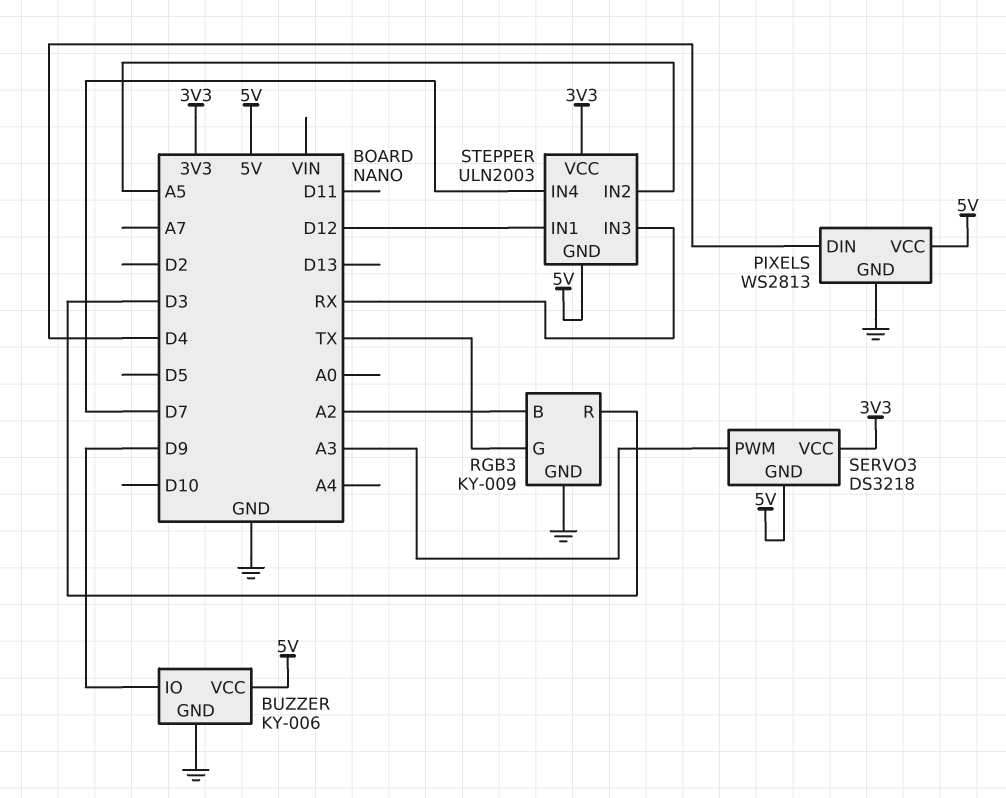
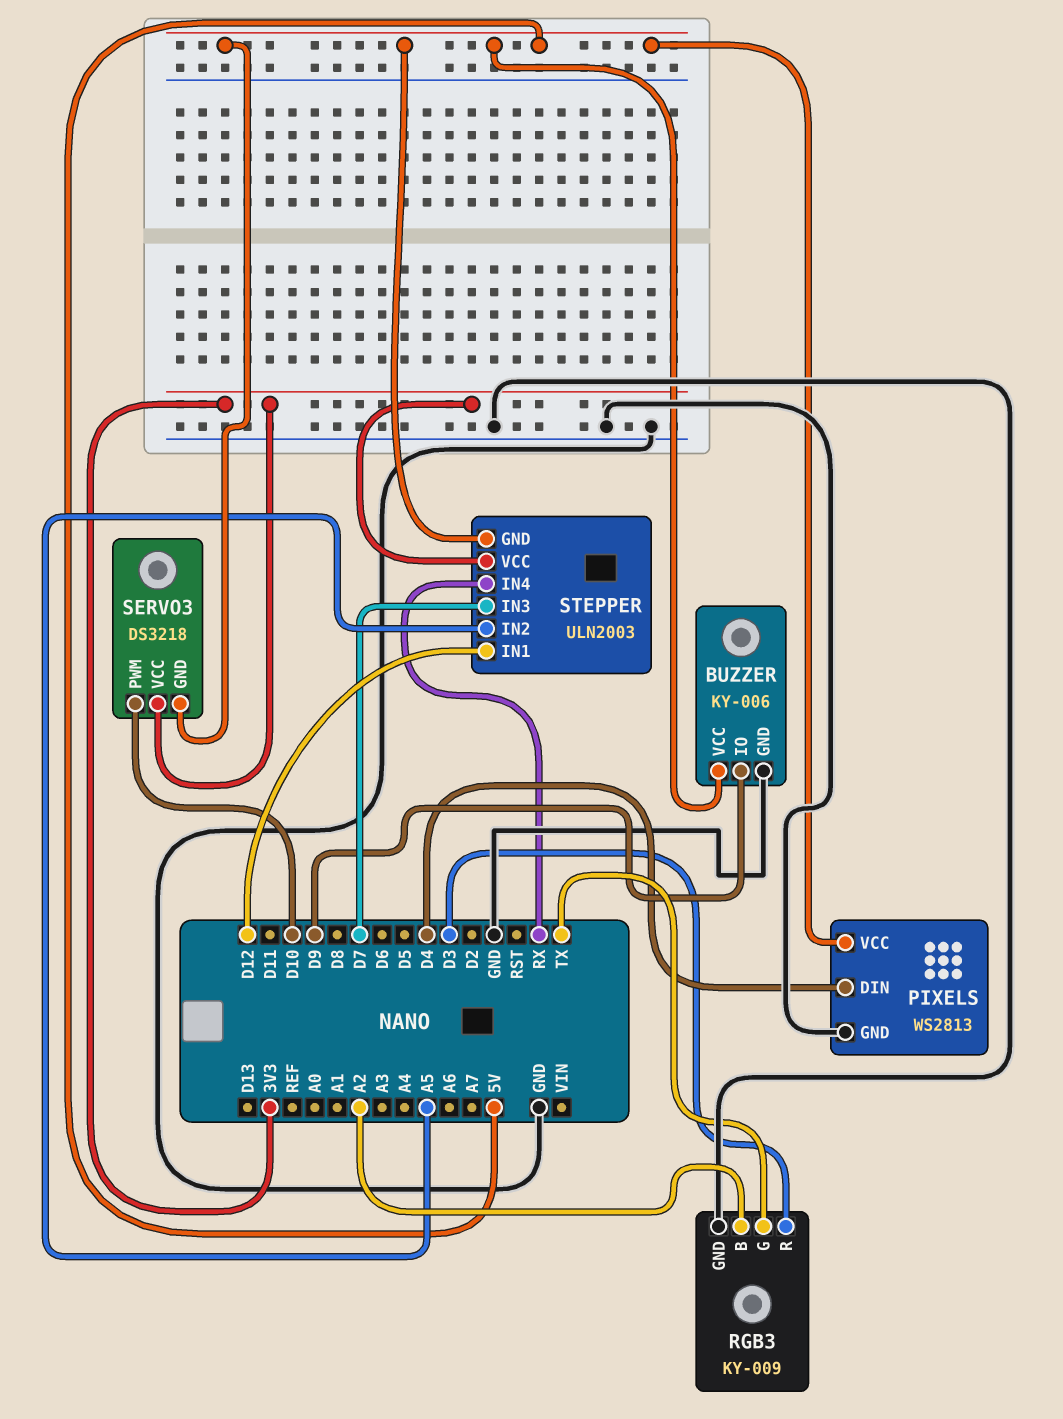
SERVO3 pin PWM: A3 -> D10
STEPPER pin IN3: RX -> D7
STEPPER pin IN4: D7 -> RX

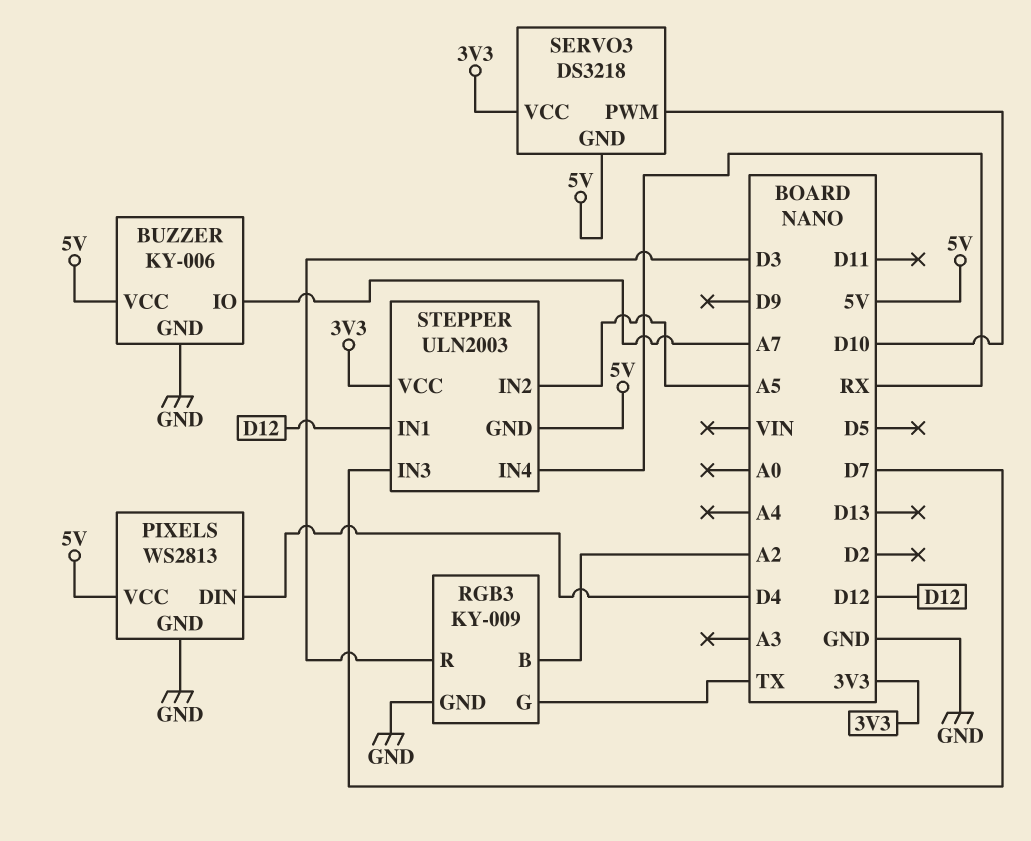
BUZZER pin IO: D9 -> A7

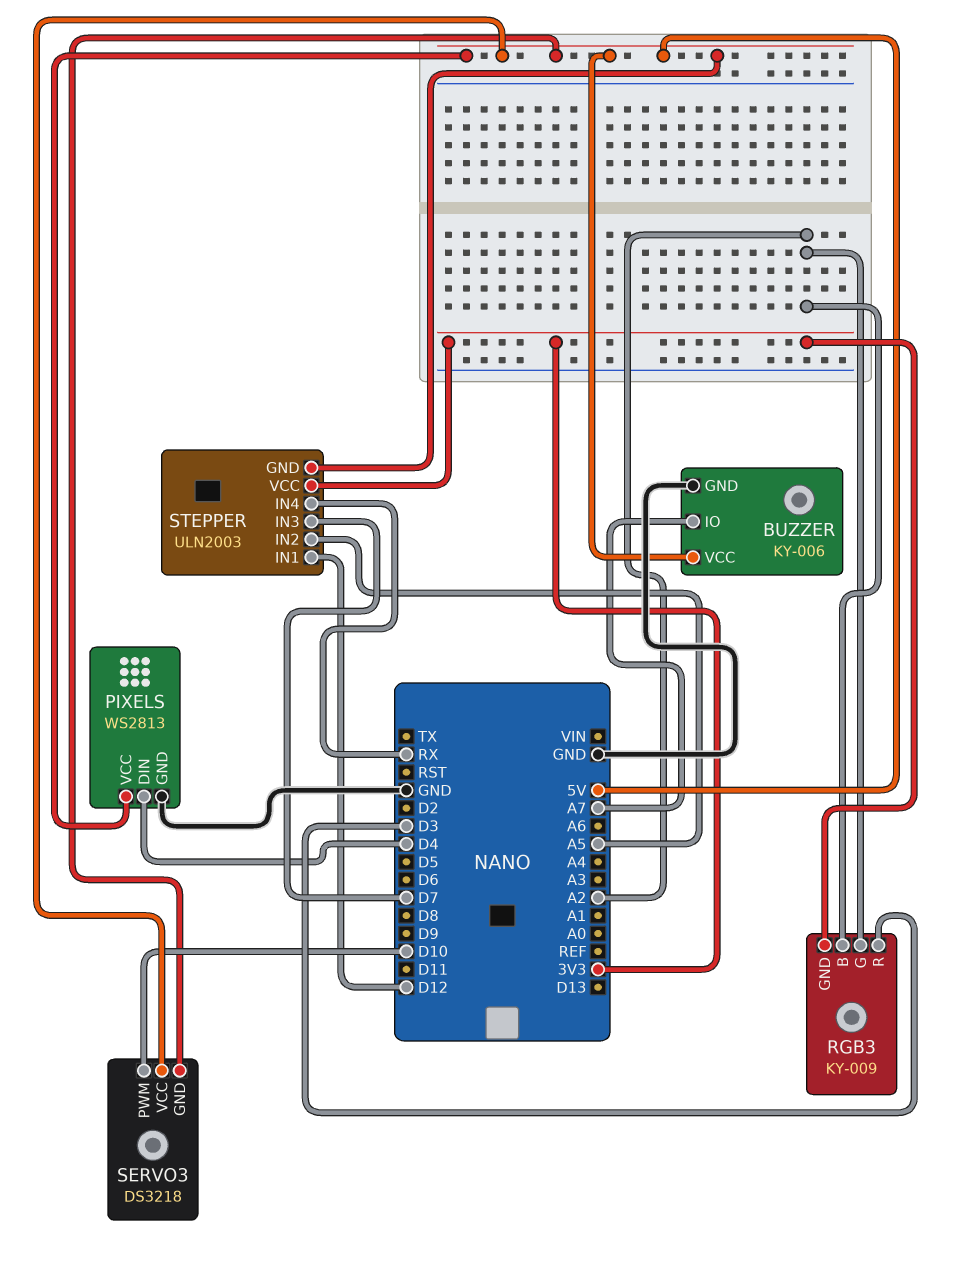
RGB3 pin G: TX -> A2
RGB3 pin GND: GND -> 3V3
SERVO3 pin VCC: 3V3 -> 5V

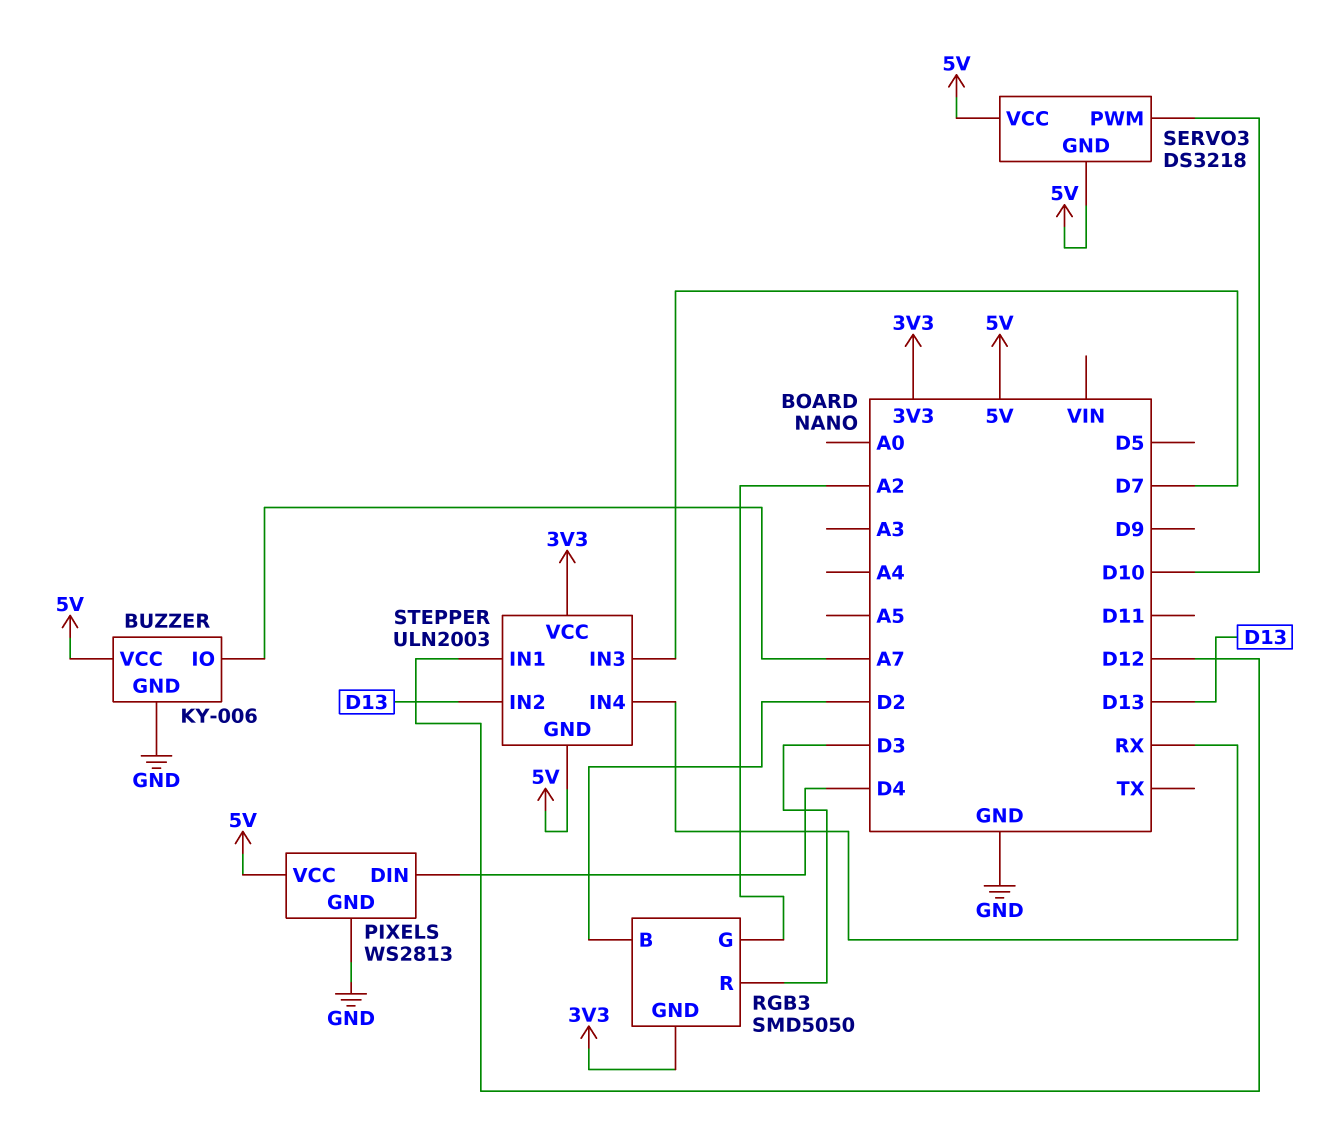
RGB3: KY-009 -> SMD5050
RGB3 pin B: A2 -> D2
STEPPER pin IN2: A5 -> D13

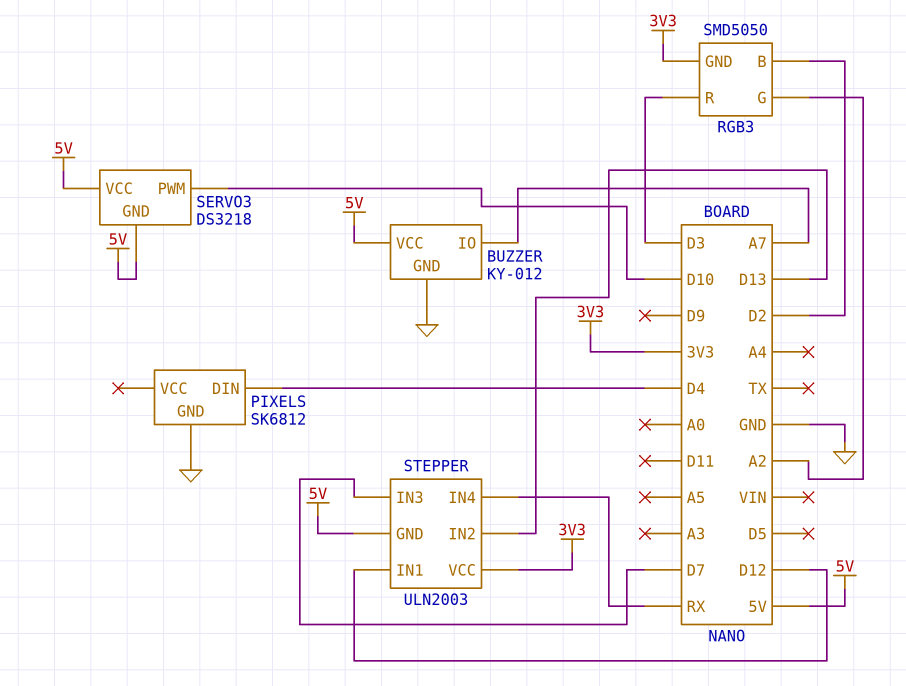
BUZZER: KY-006 -> KY-012
PIXELS: WS2813 -> SK6812
PIXELS pin VCC: 5V -> none

